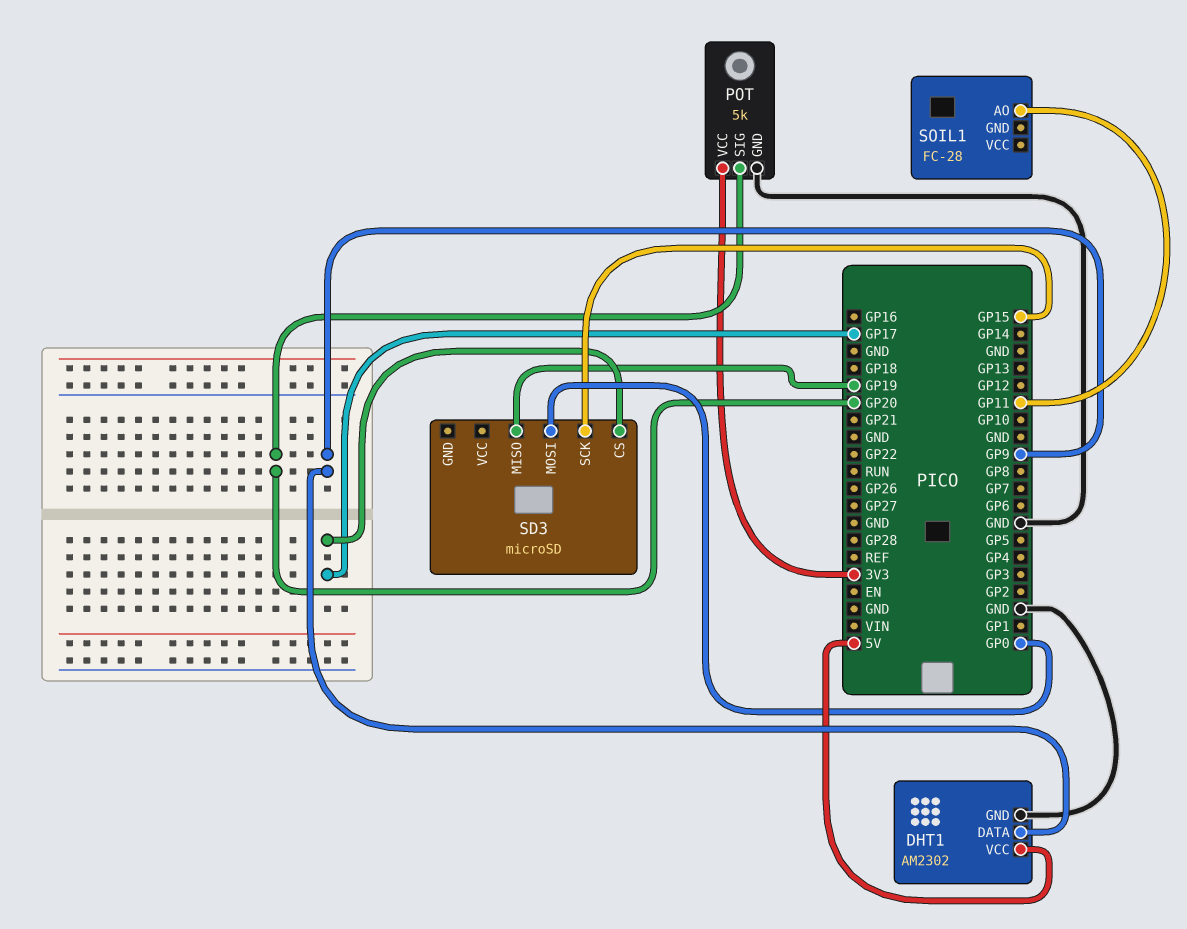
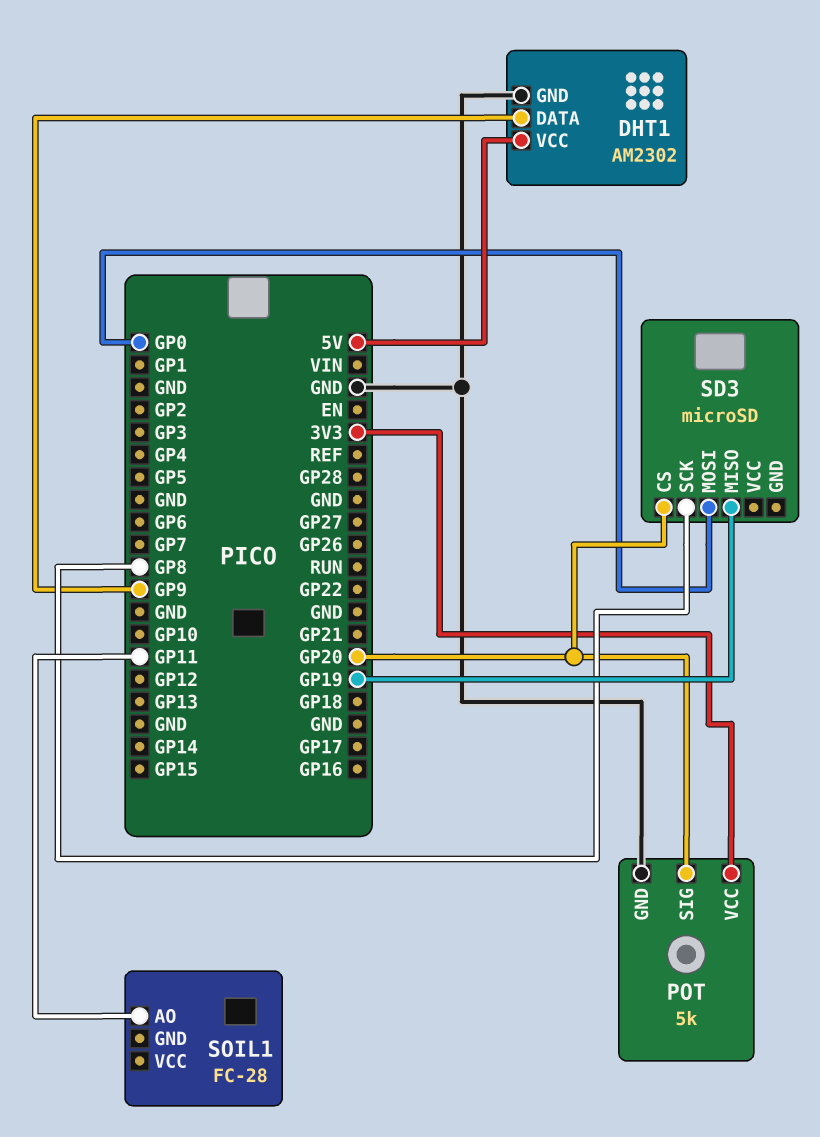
SD3 pin CS: GP17 -> GP20
SD3 pin SCK: GP15 -> GP8

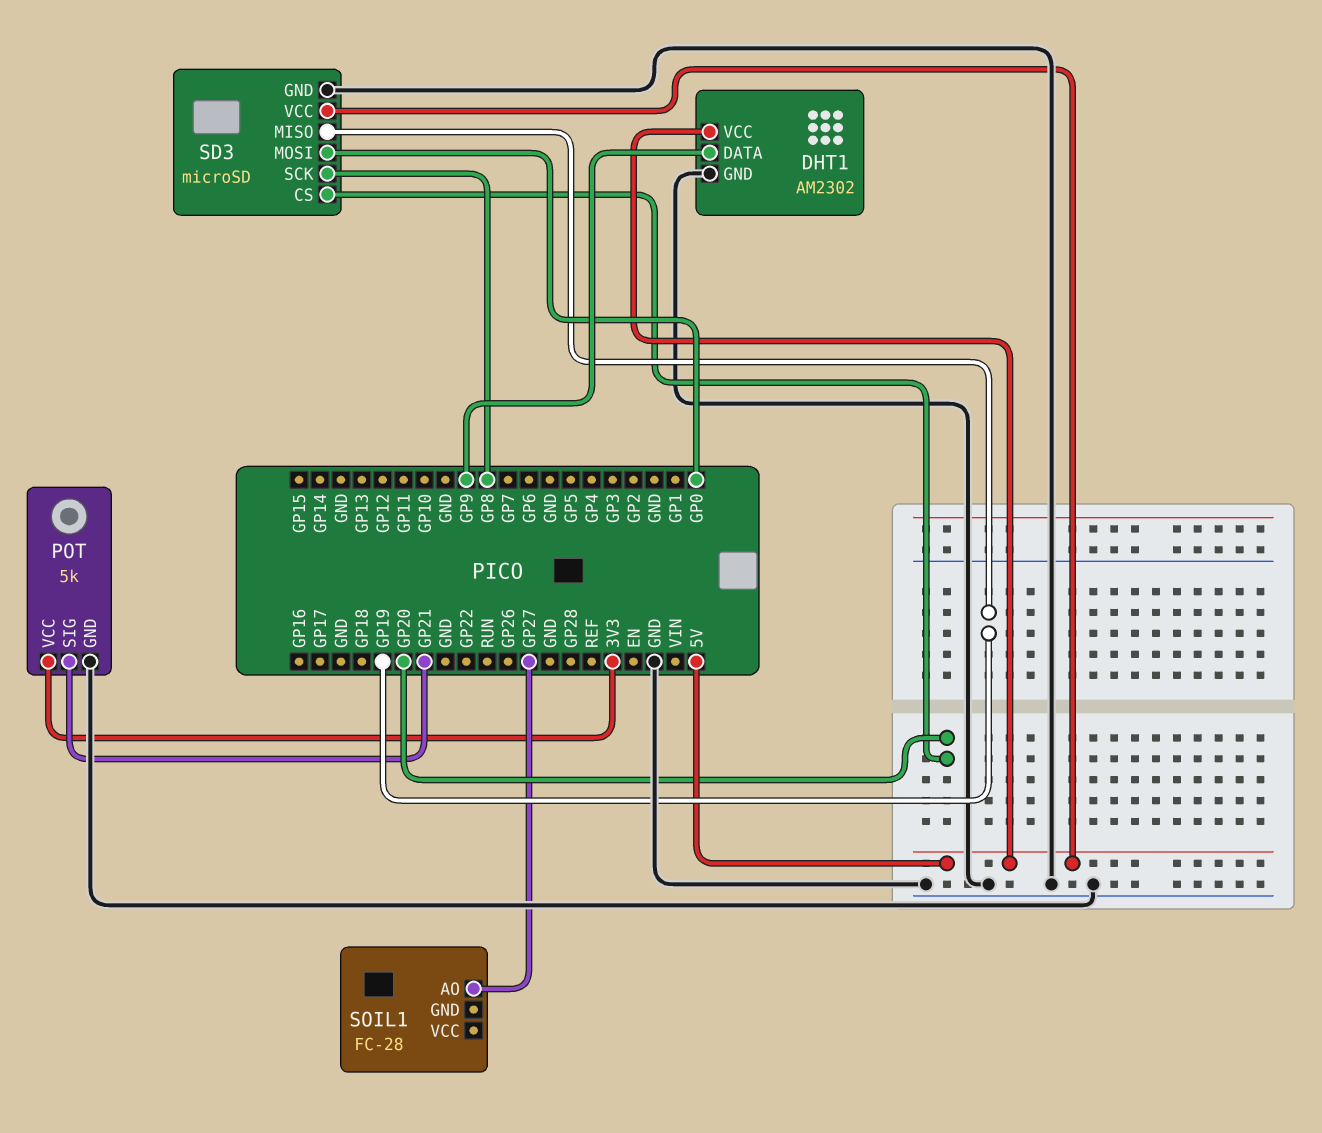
POT pin SIG: GP20 -> GP21
SD3 pin GND: none -> GND
SD3 pin VCC: none -> 5V
SOIL1 pin AO: GP11 -> GP27

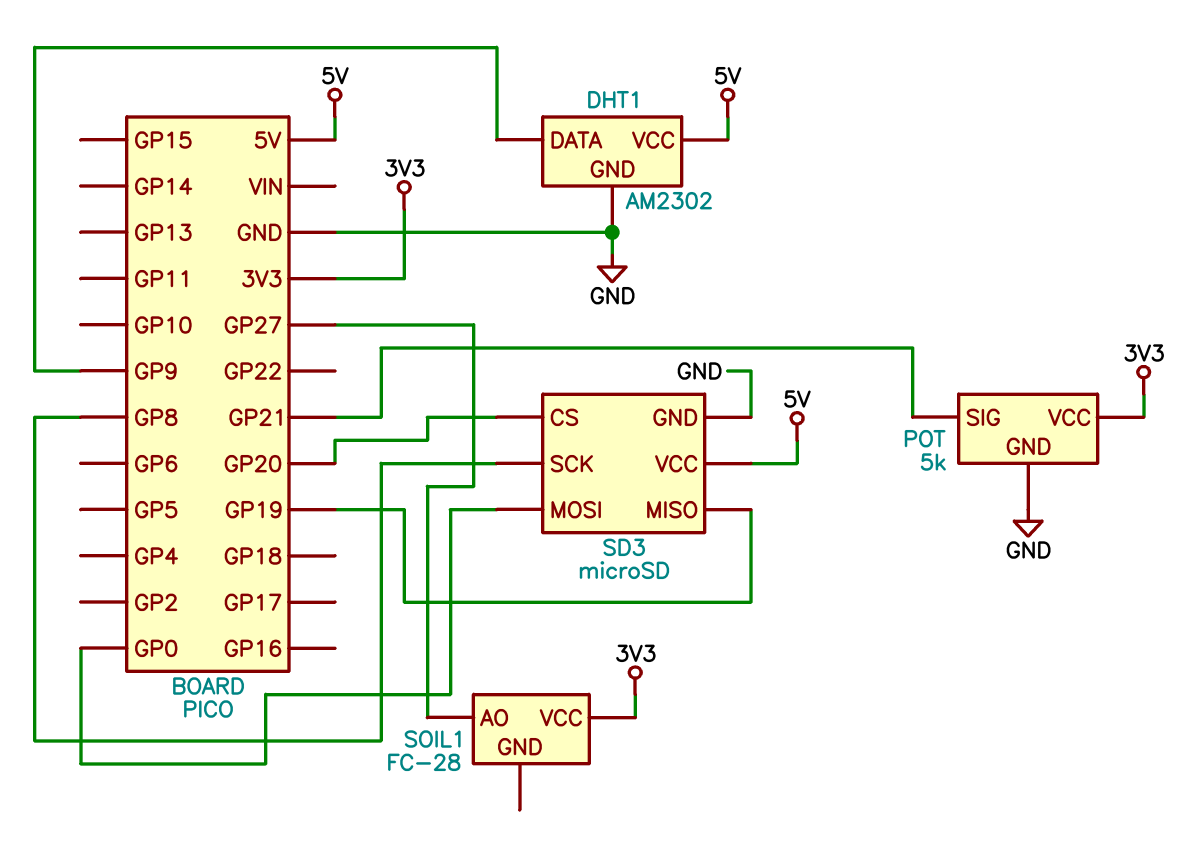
SOIL1 pin VCC: none -> 3V3

